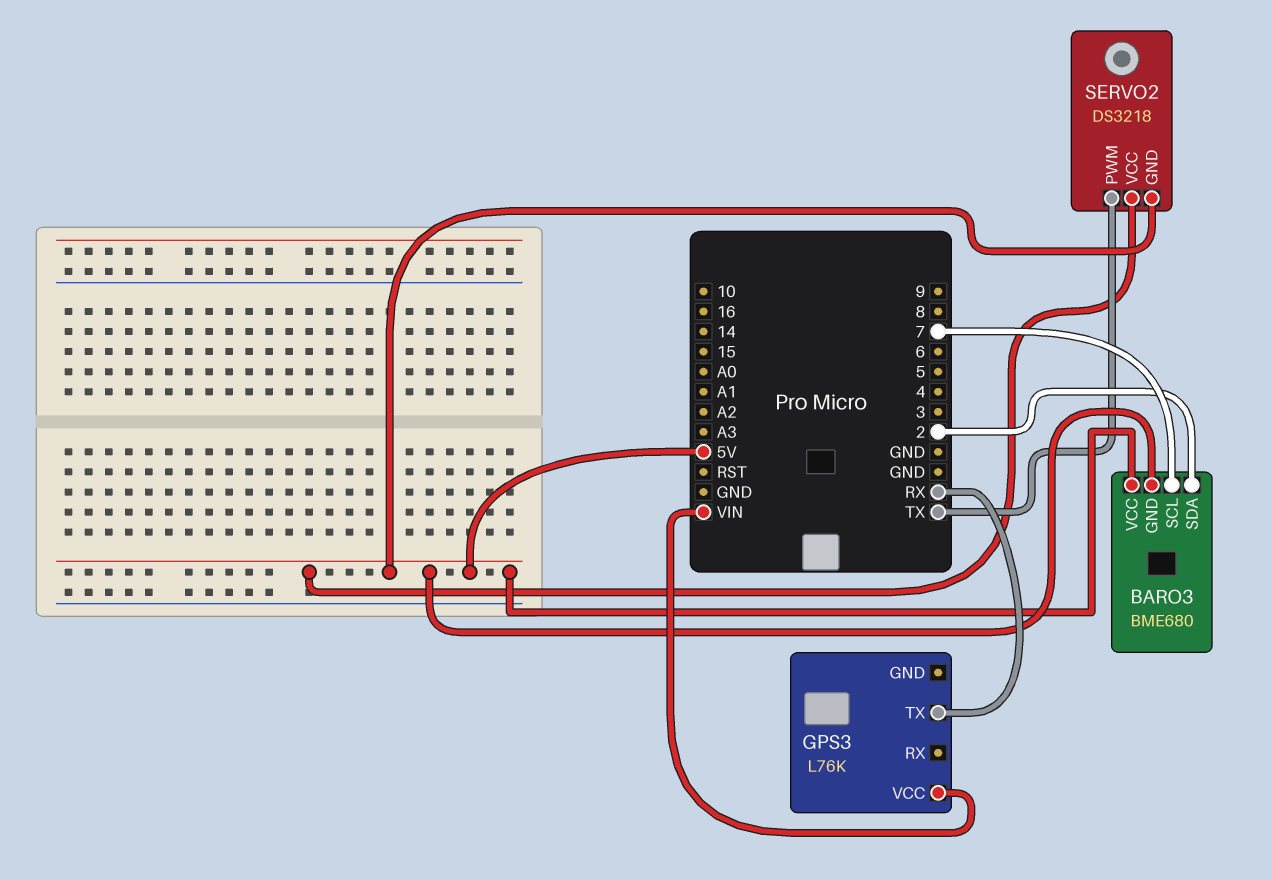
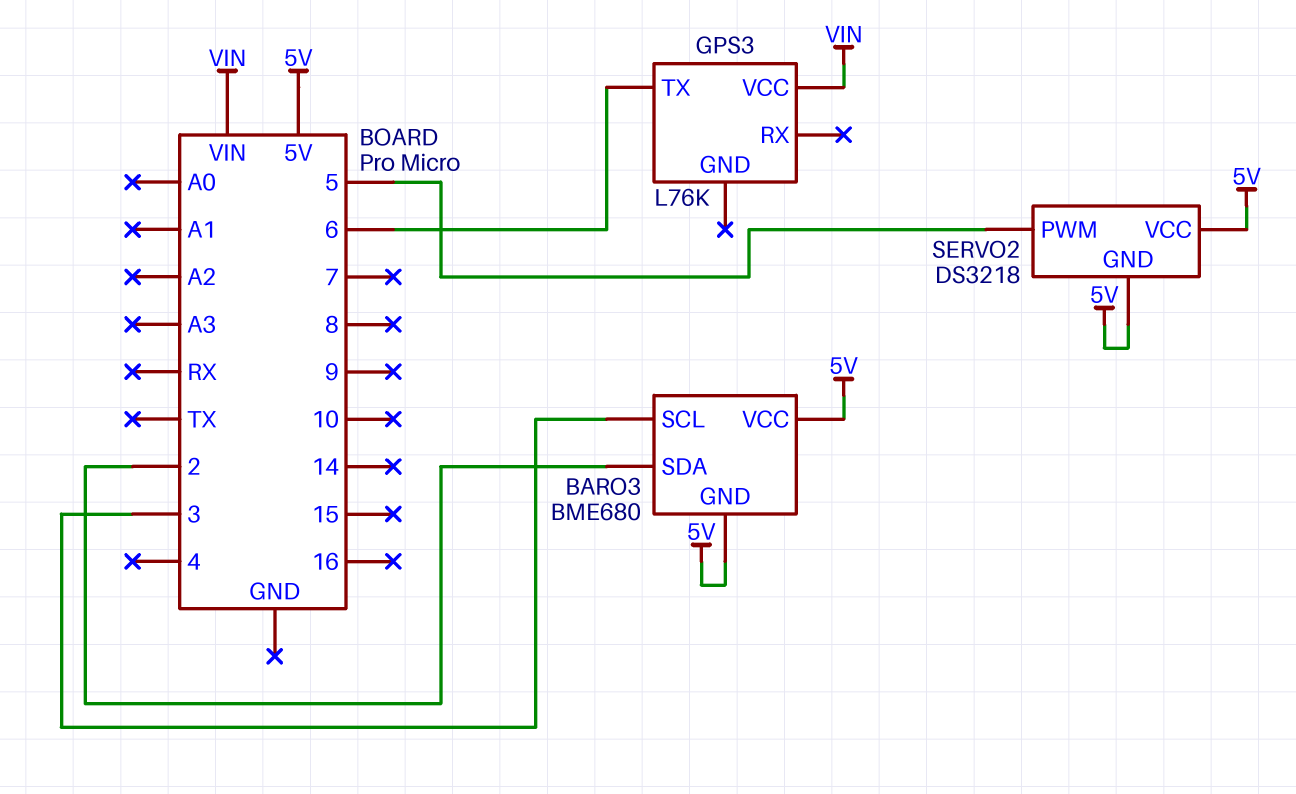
BARO3 pin SCL: 7 -> 3
GPS3 pin TX: RX -> 6
SERVO2 pin PWM: TX -> 5

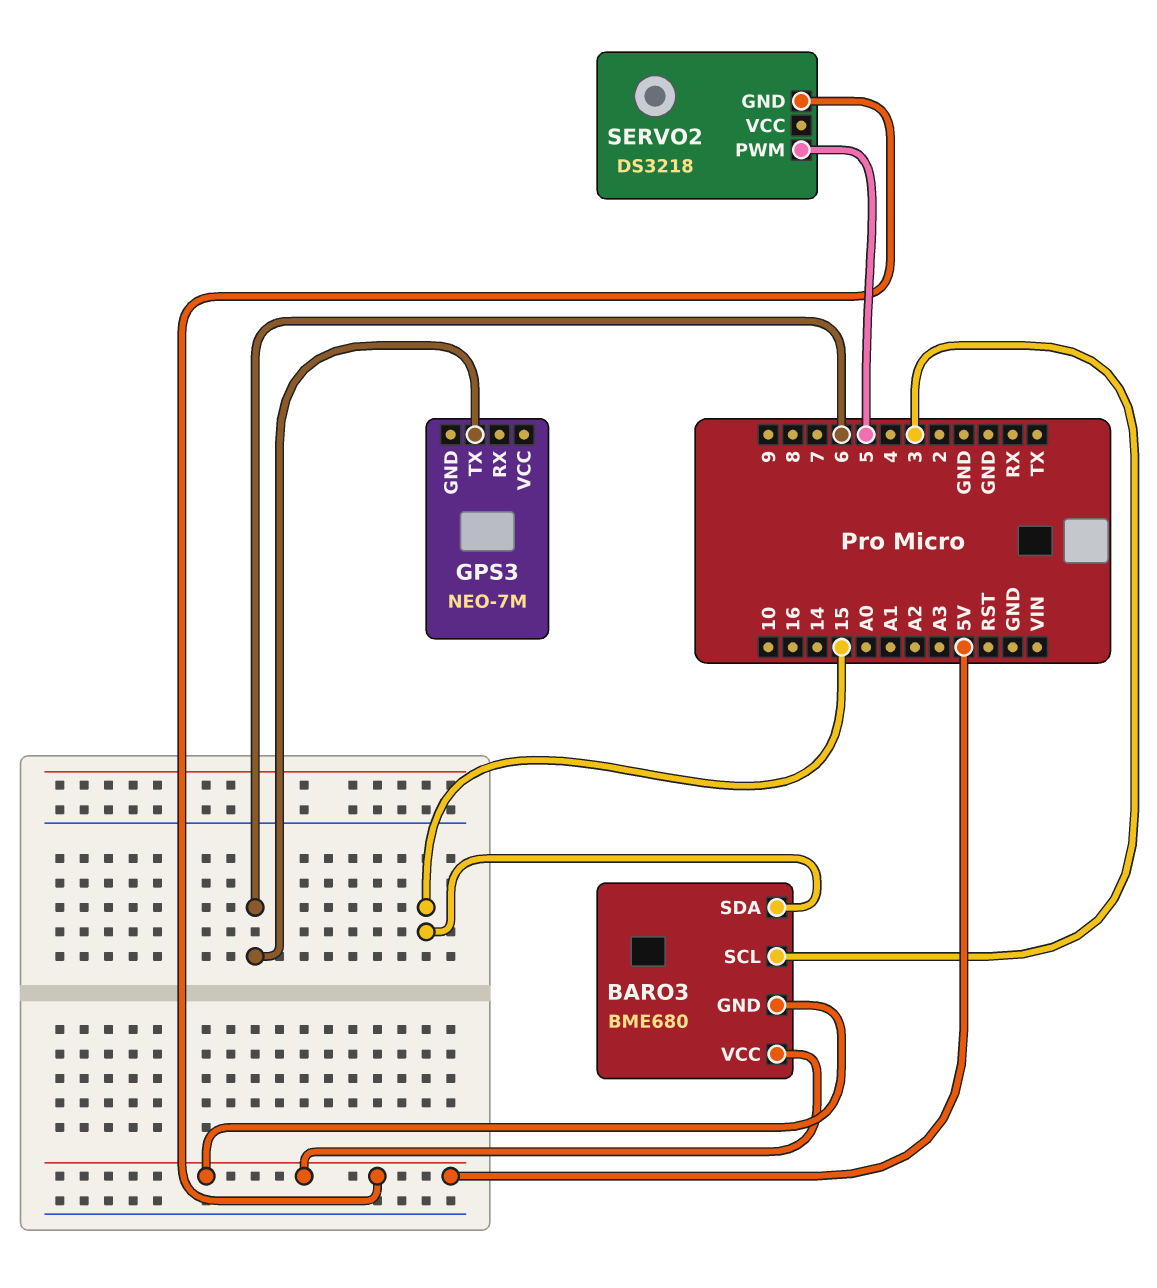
BARO3 pin SDA: 2 -> 15
GPS3: L76K -> NEO-7M
GPS3 pin VCC: VIN -> none
SERVO2 pin VCC: 5V -> none

